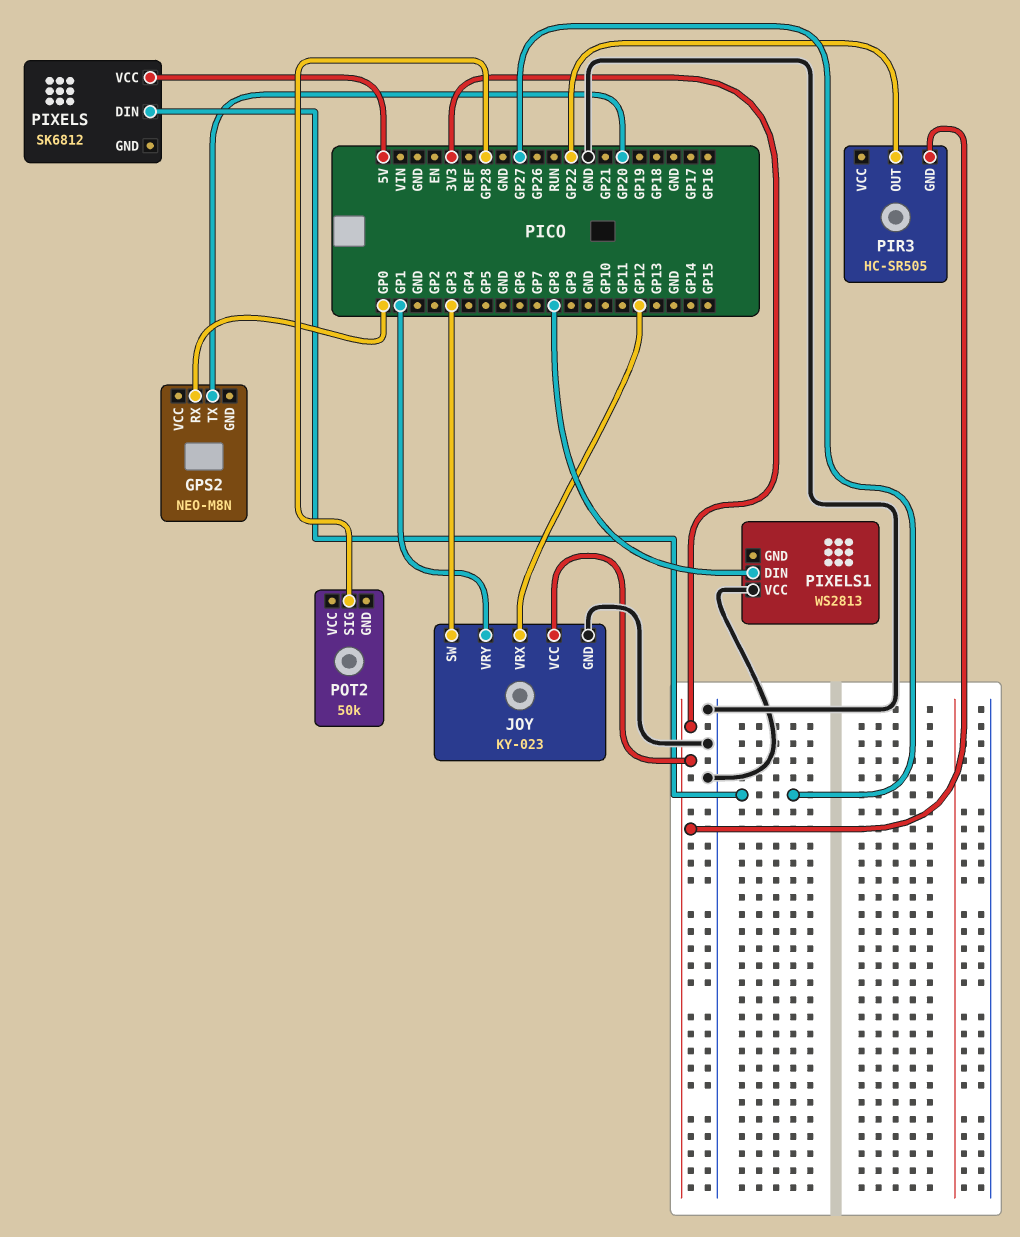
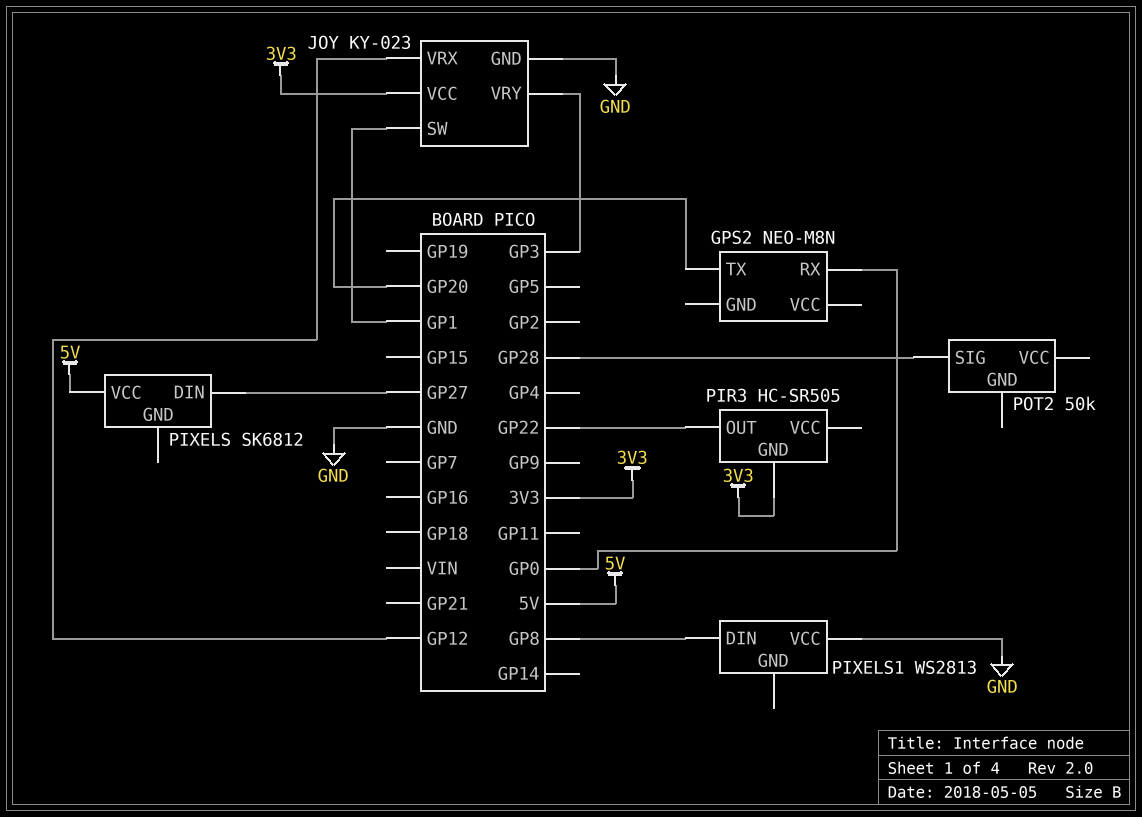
JOY pin SW: GP3 -> GP1
JOY pin VRY: GP1 -> GP3

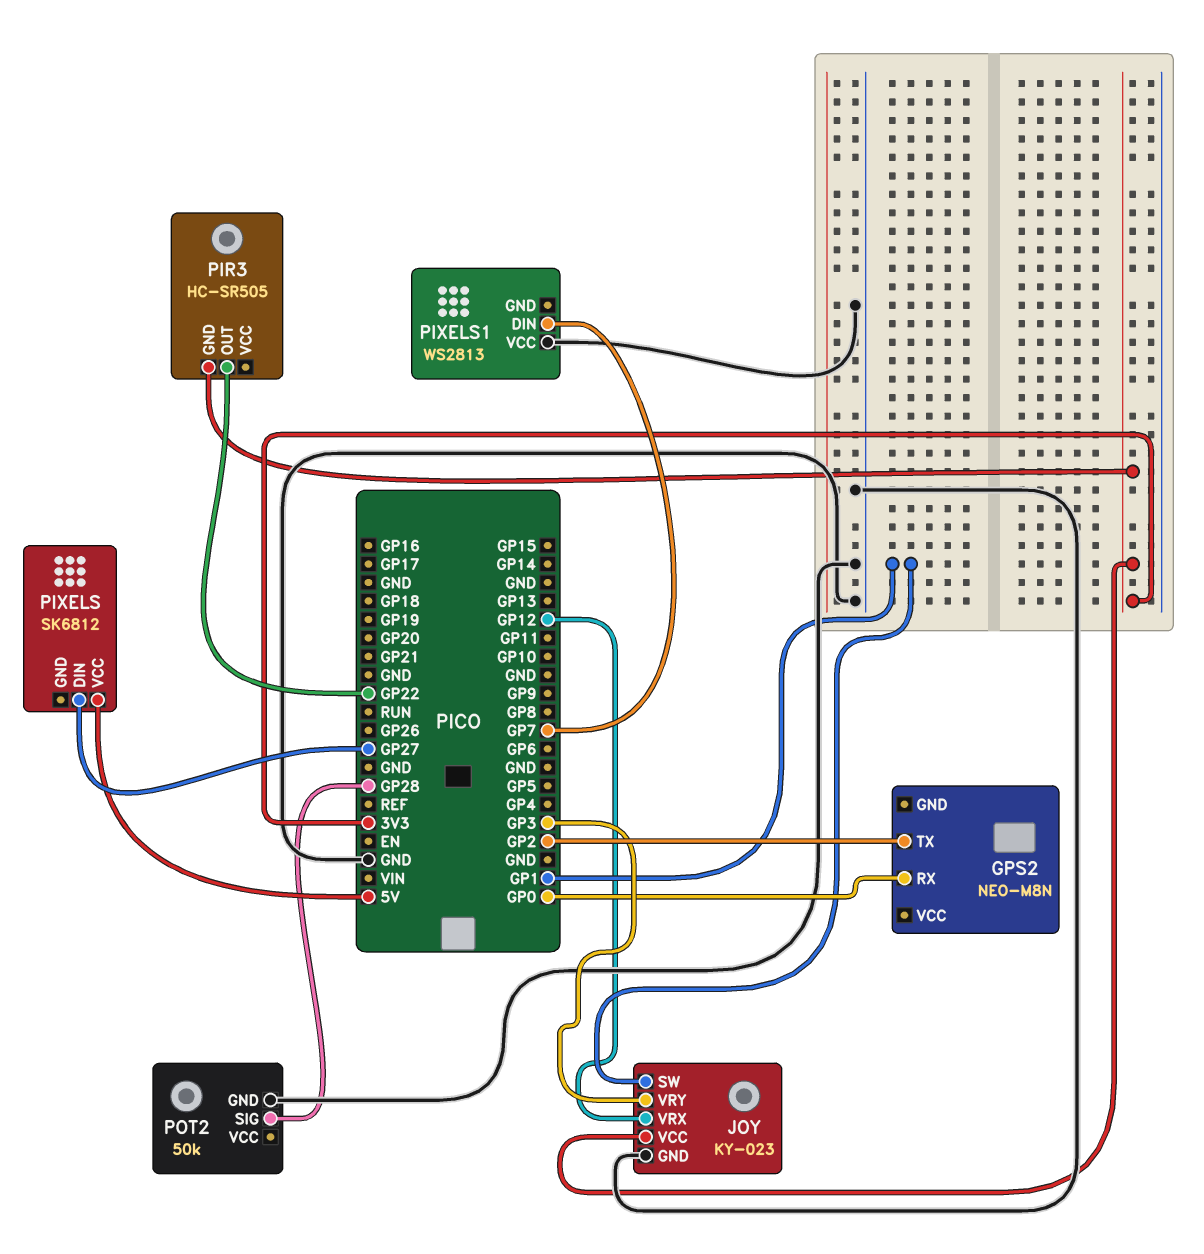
GPS2 pin TX: GP20 -> GP2
PIXELS1 pin DIN: GP8 -> GP7
POT2 pin GND: none -> GND

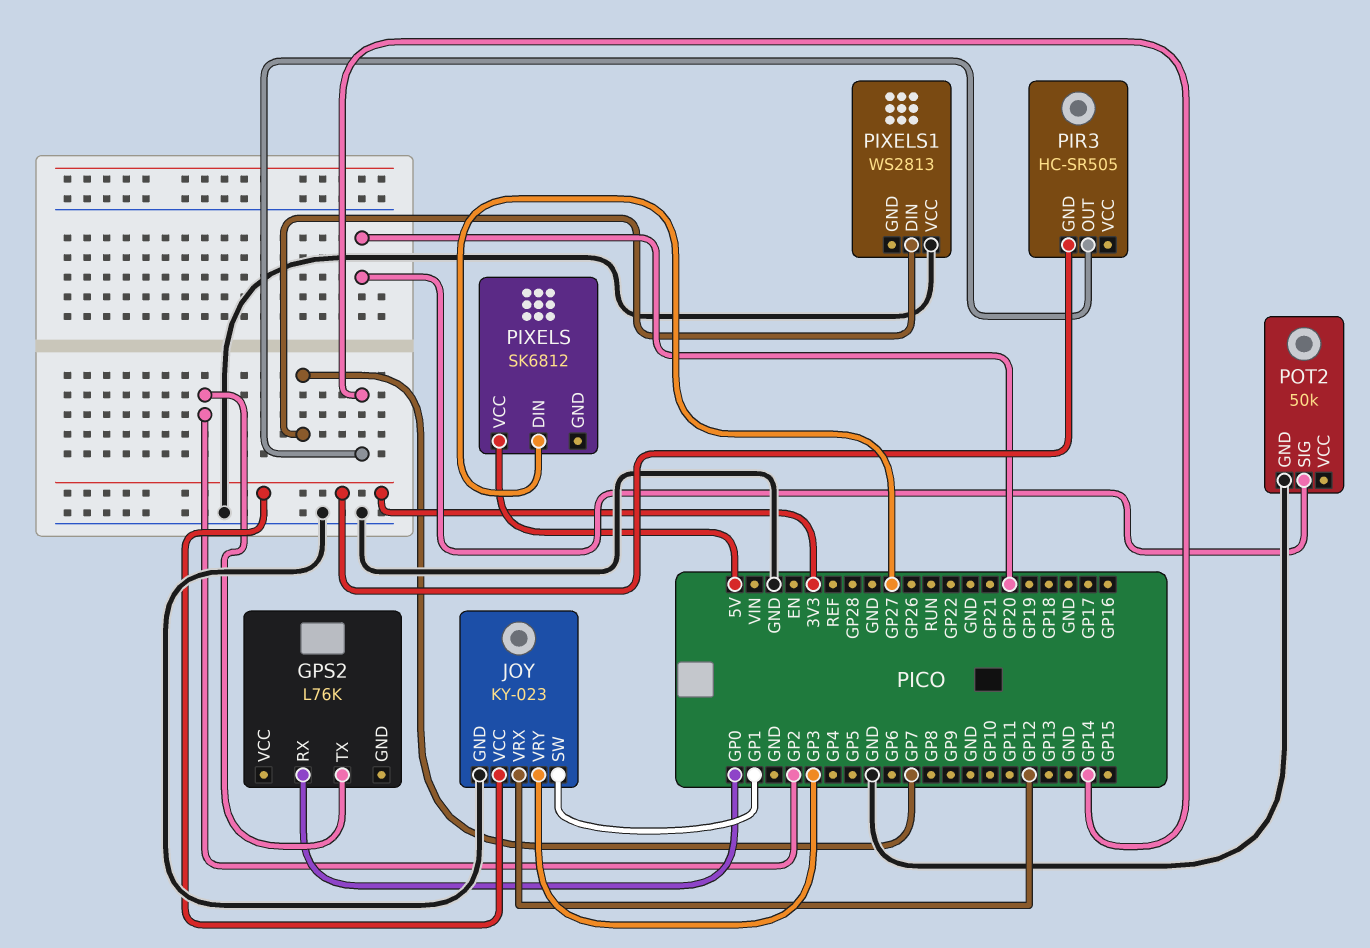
GPS2: NEO-M8N -> L76K
PIR3 pin OUT: GP22 -> GP14
POT2 pin SIG: GP28 -> GP20

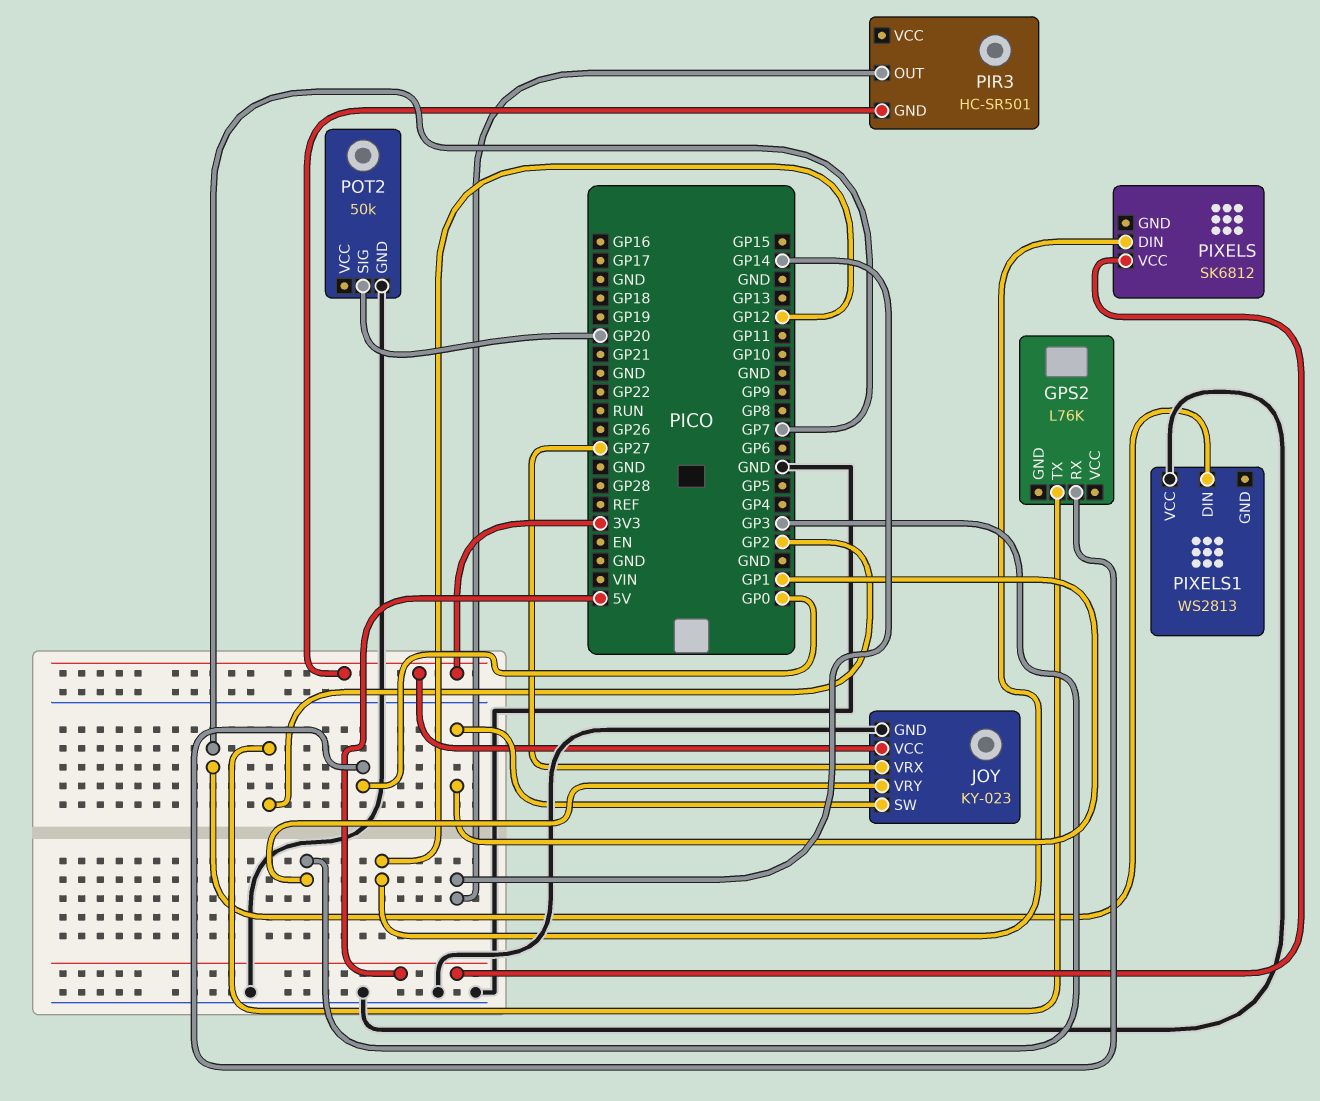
JOY pin VRX: GP12 -> GP27
PIR3: HC-SR505 -> HC-SR501
PIXELS pin DIN: GP27 -> GP12

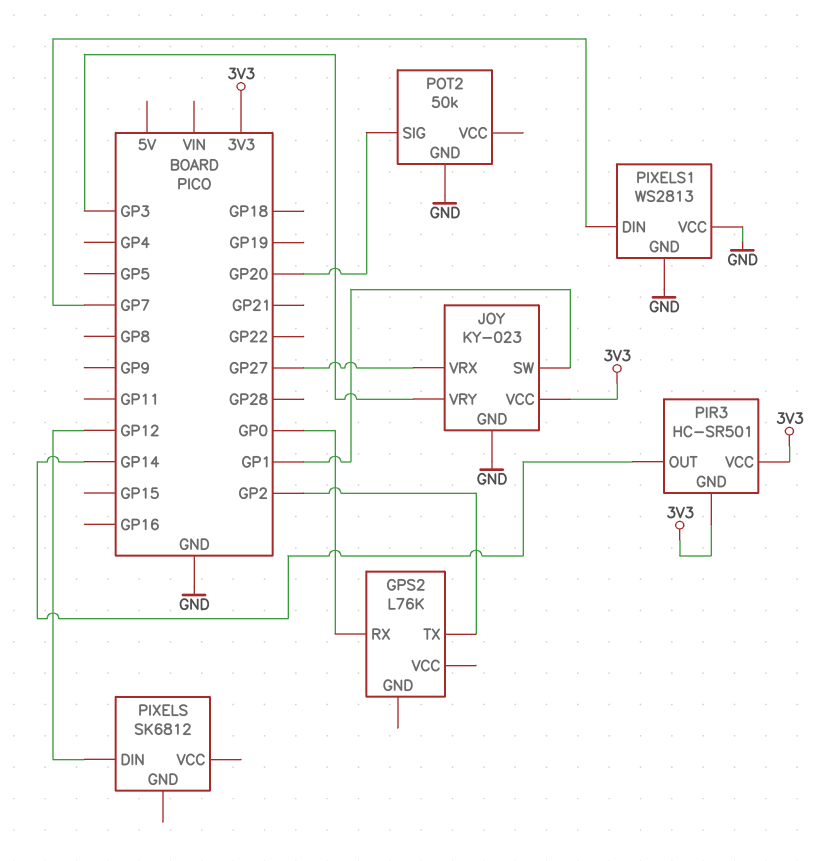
PIR3 pin VCC: none -> 3V3
PIXELS pin VCC: 5V -> none
PIXELS1 pin GND: none -> GND

